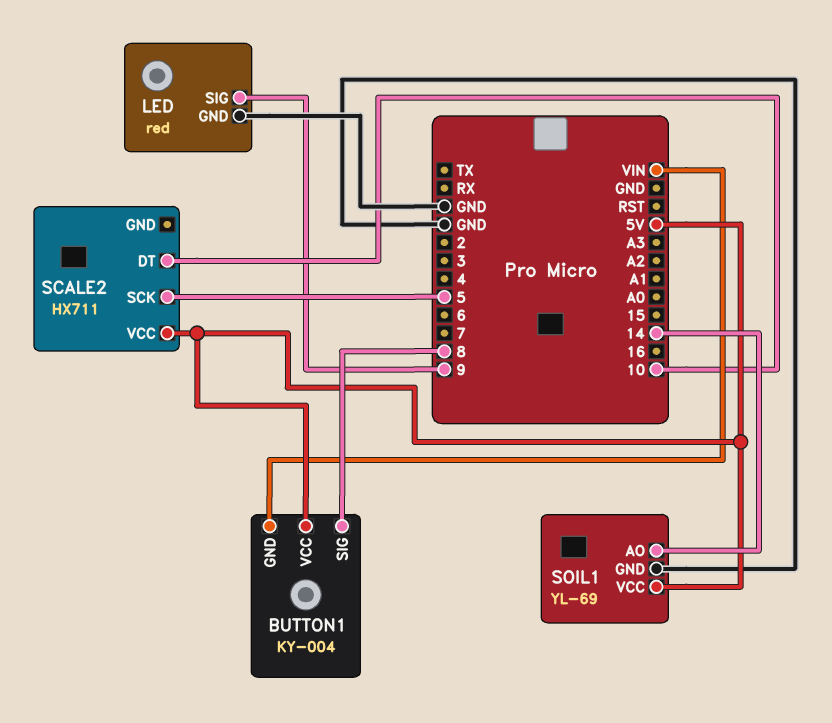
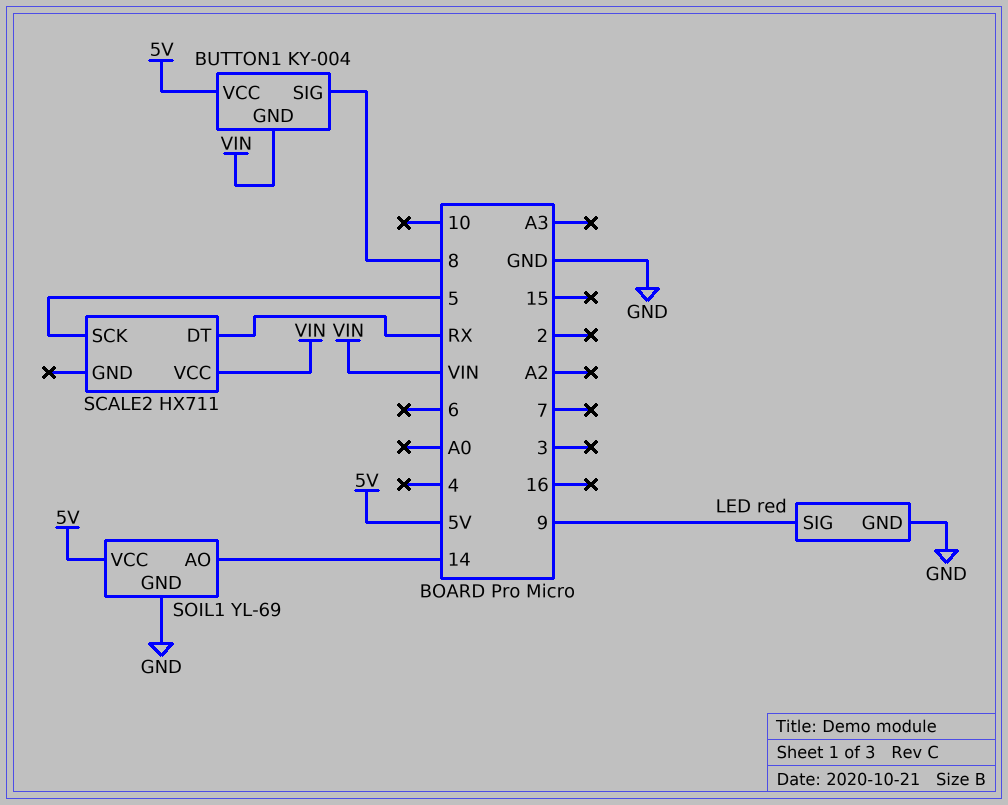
SCALE2 pin DT: 10 -> RX
SCALE2 pin VCC: 5V -> VIN

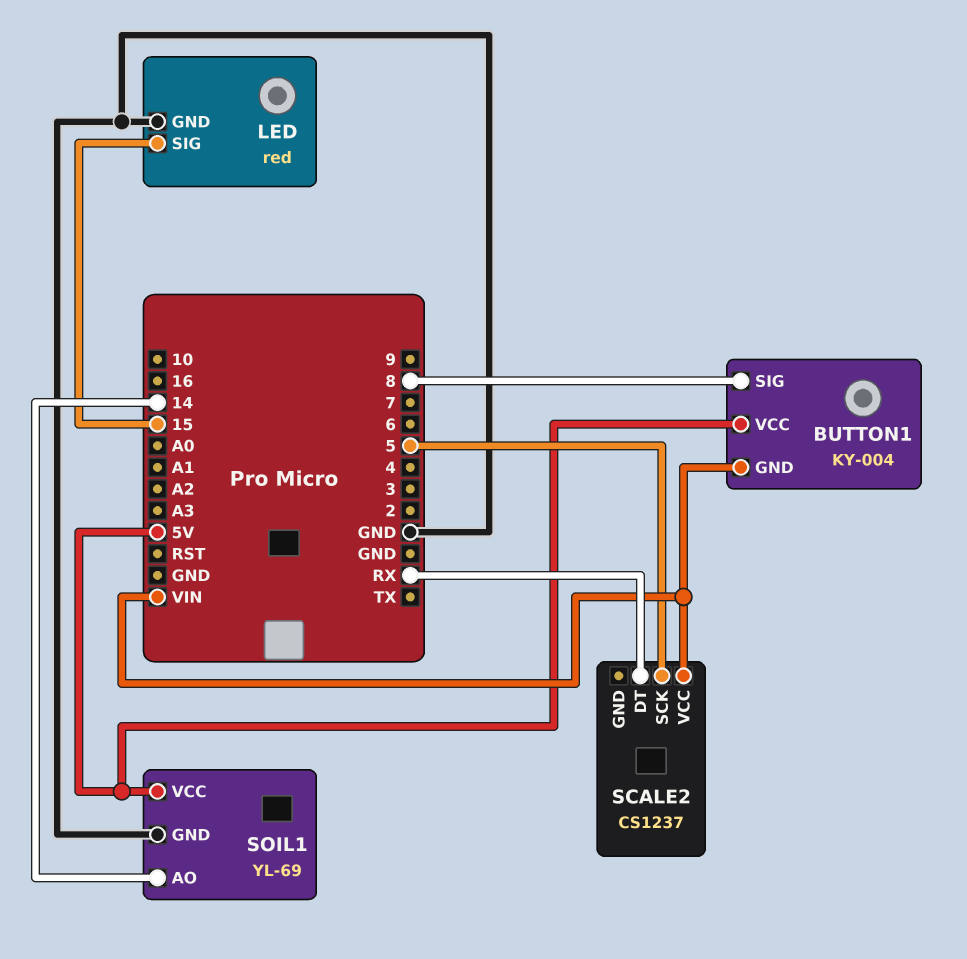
LED pin SIG: 9 -> 15
SCALE2: HX711 -> CS1237

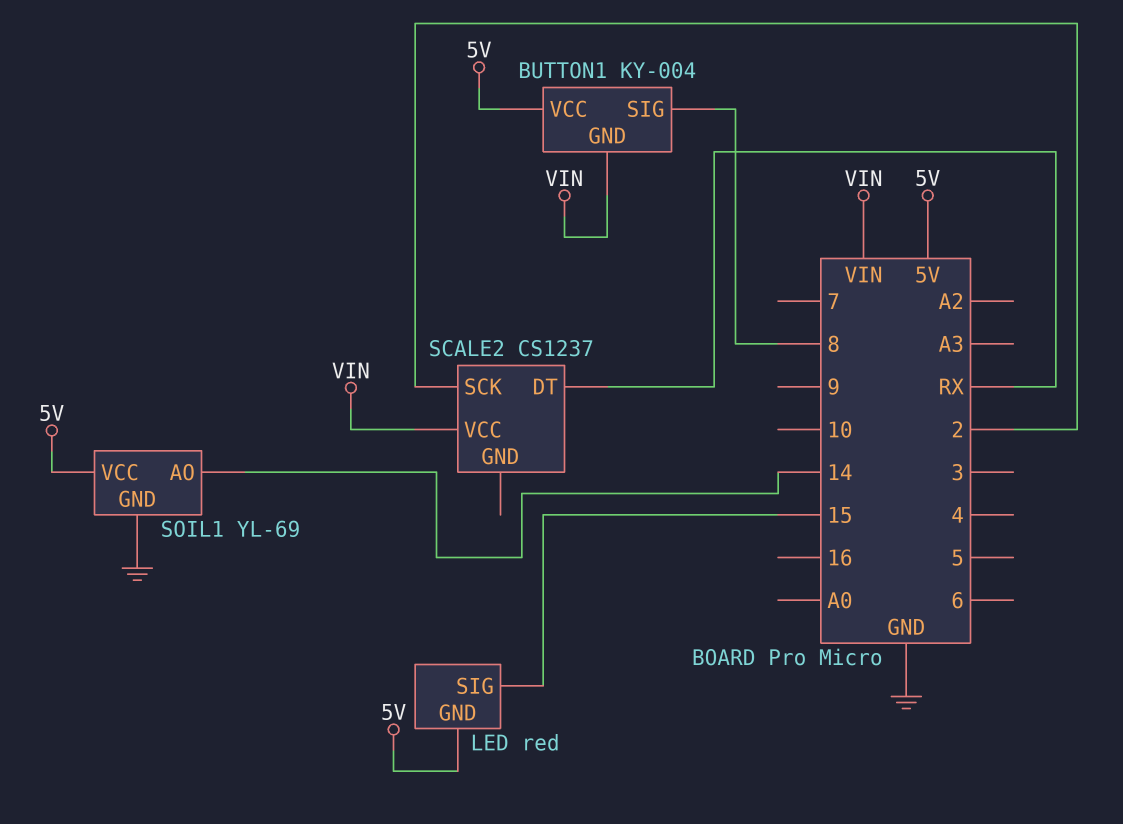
LED pin GND: GND -> 5V
SCALE2 pin SCK: 5 -> 2

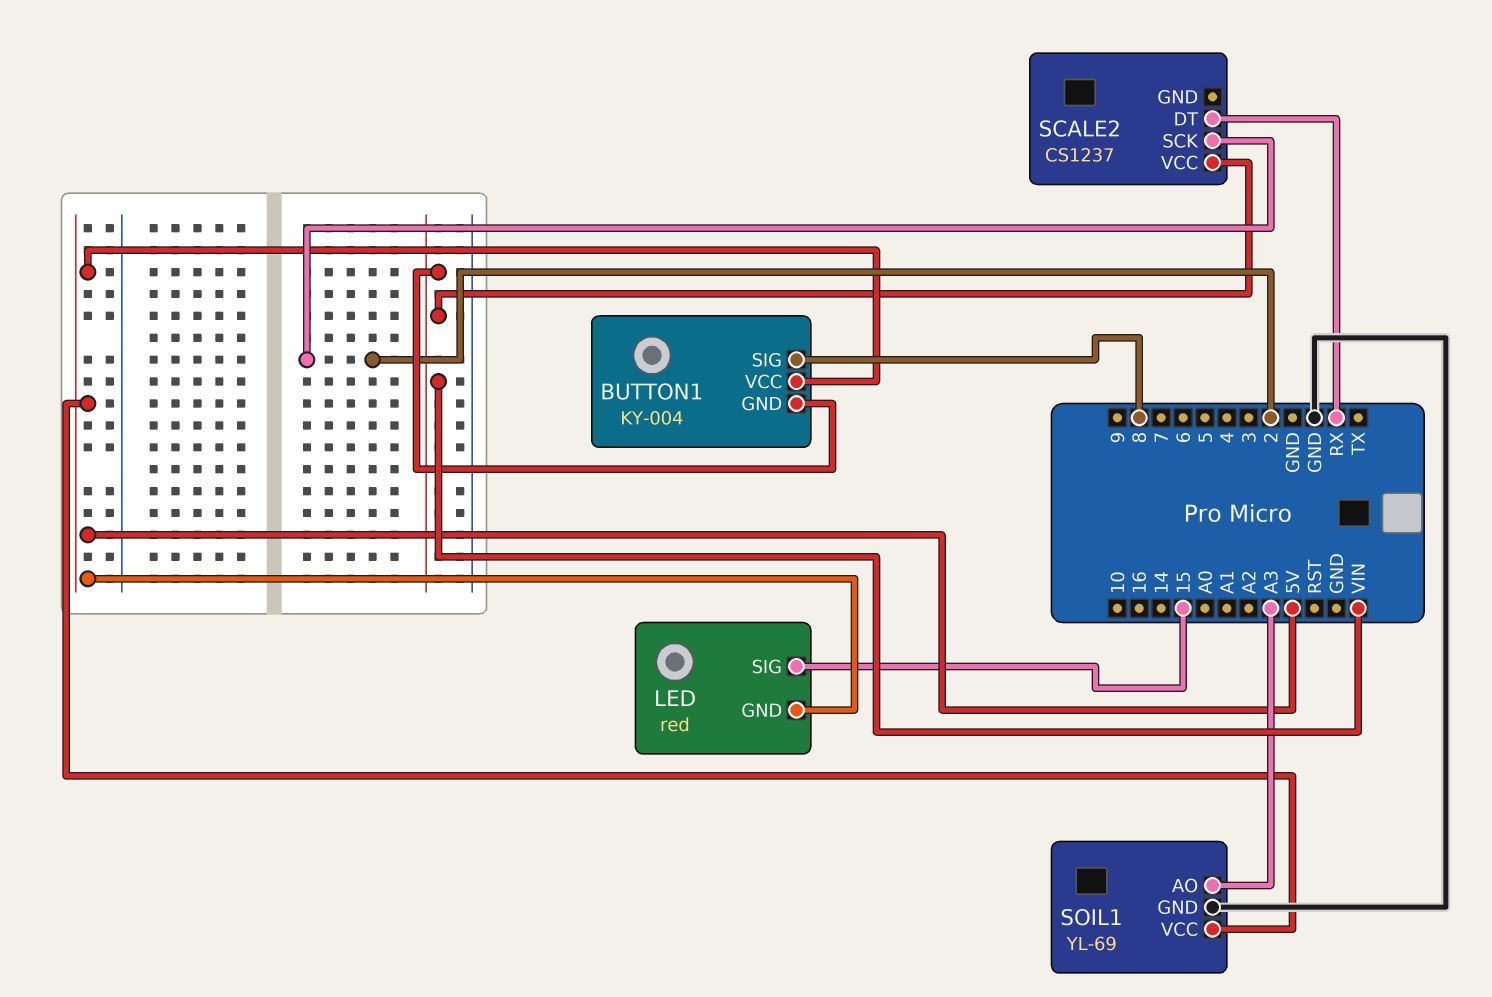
SOIL1 pin AO: 14 -> A3

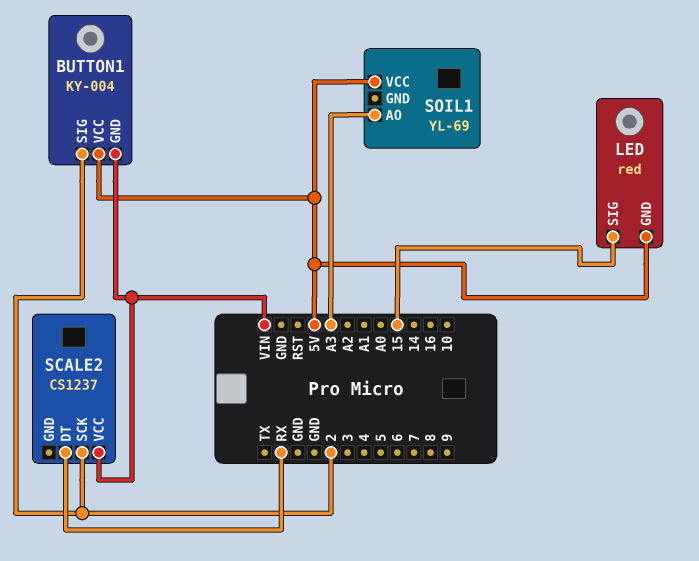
BUTTON1 pin SIG: 8 -> 2
SOIL1 pin GND: GND -> none

